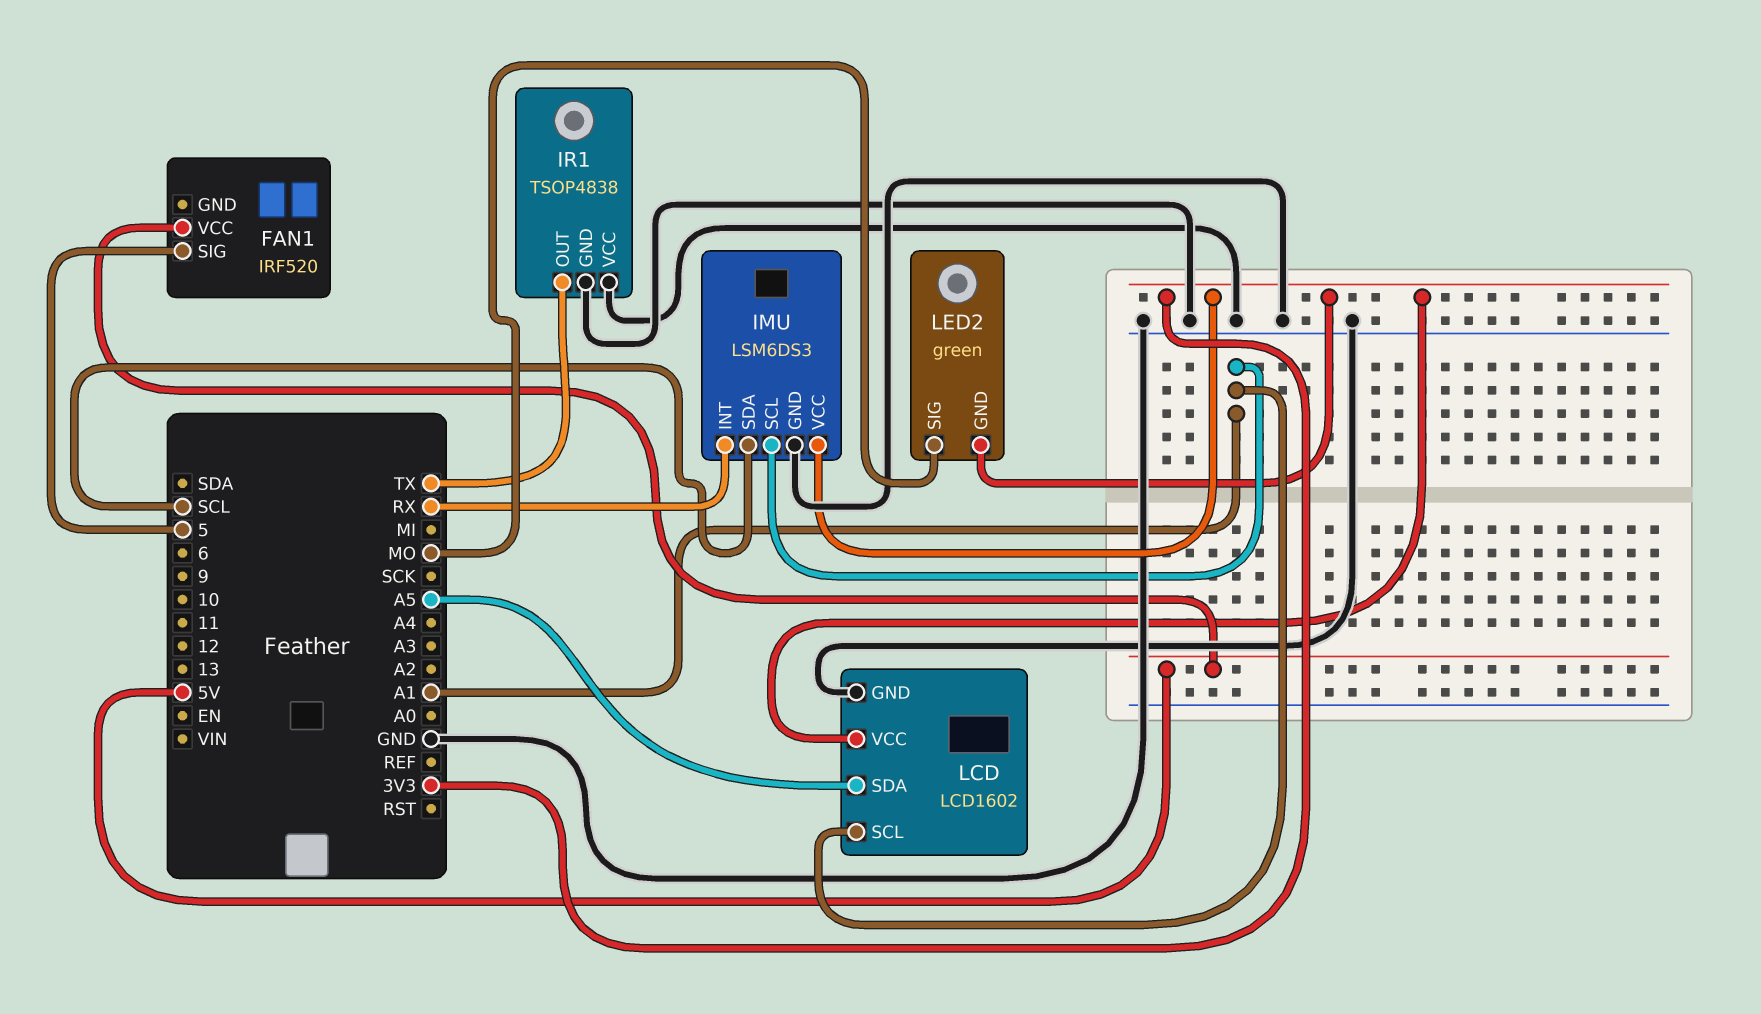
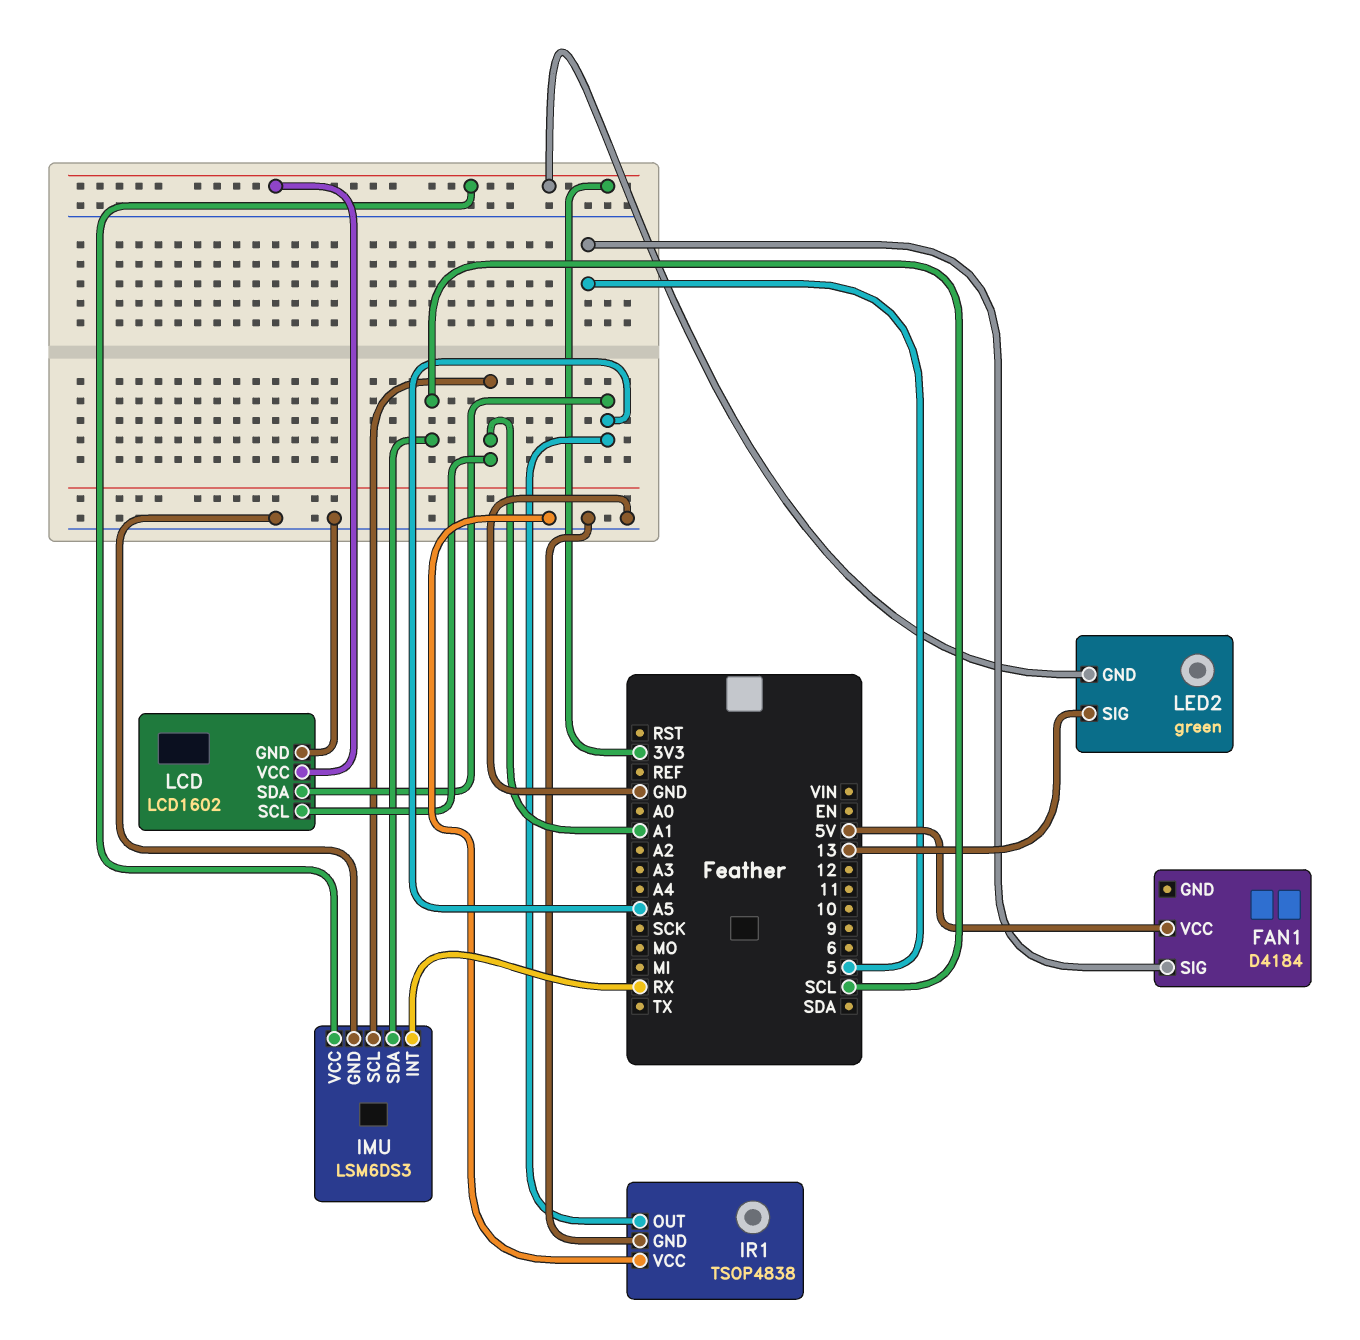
FAN1: IRF520 -> D4184
IR1 pin OUT: TX -> A5
LED2 pin SIG: MO -> 13

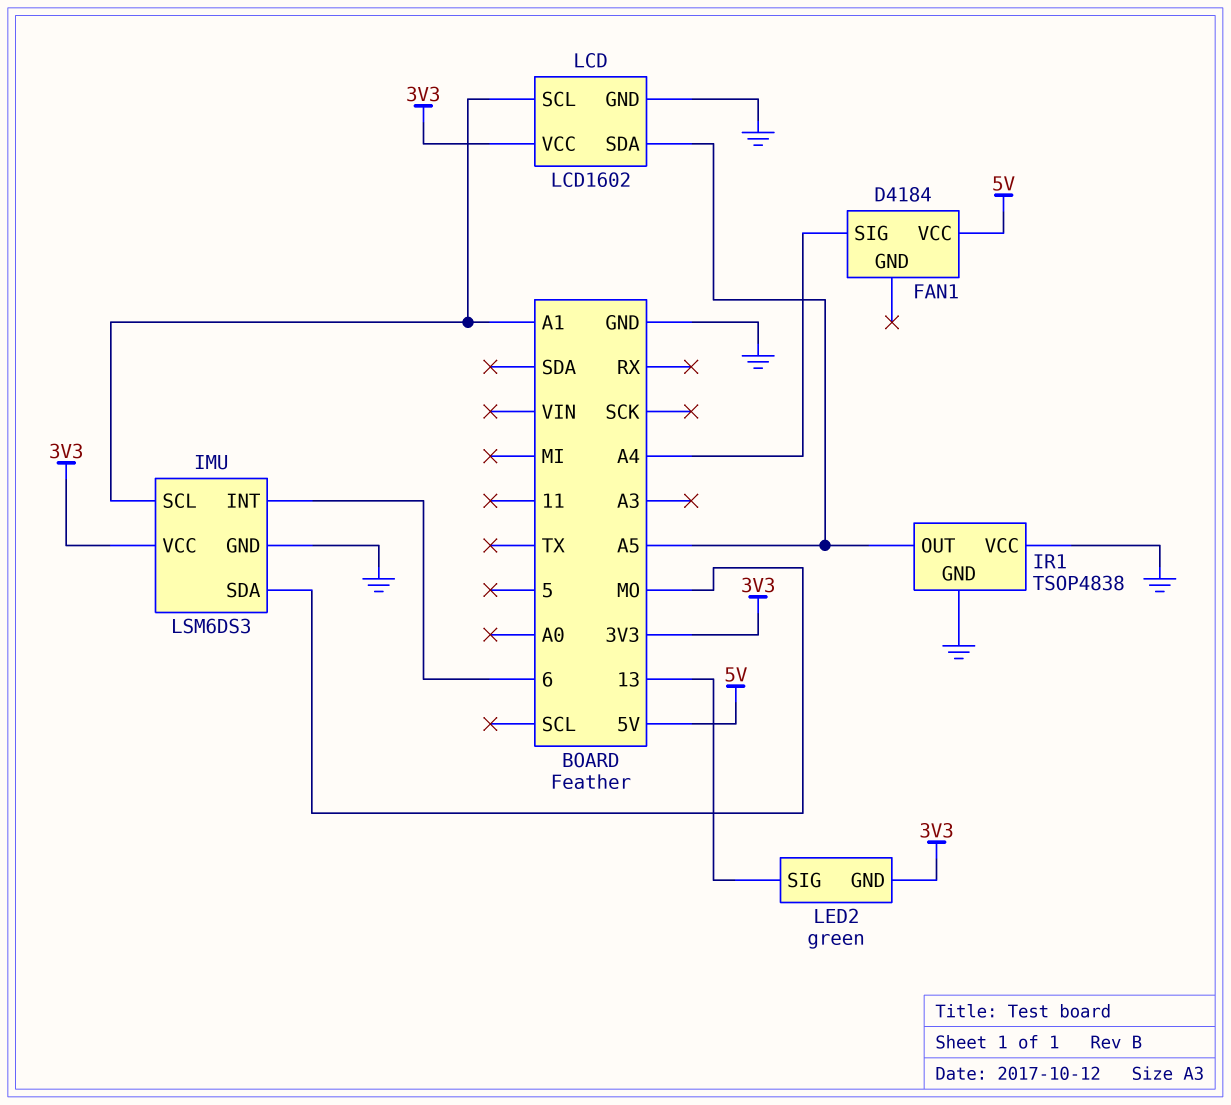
FAN1 pin SIG: 5 -> A4
IMU pin INT: RX -> 6
IMU pin SDA: SCL -> MO

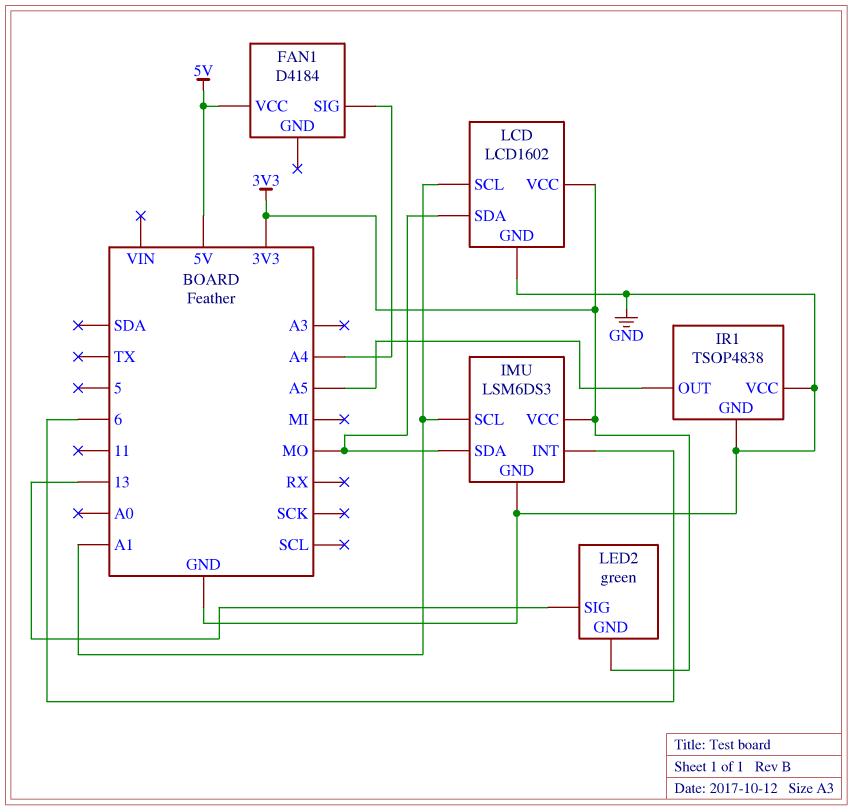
LCD pin SDA: A5 -> MO

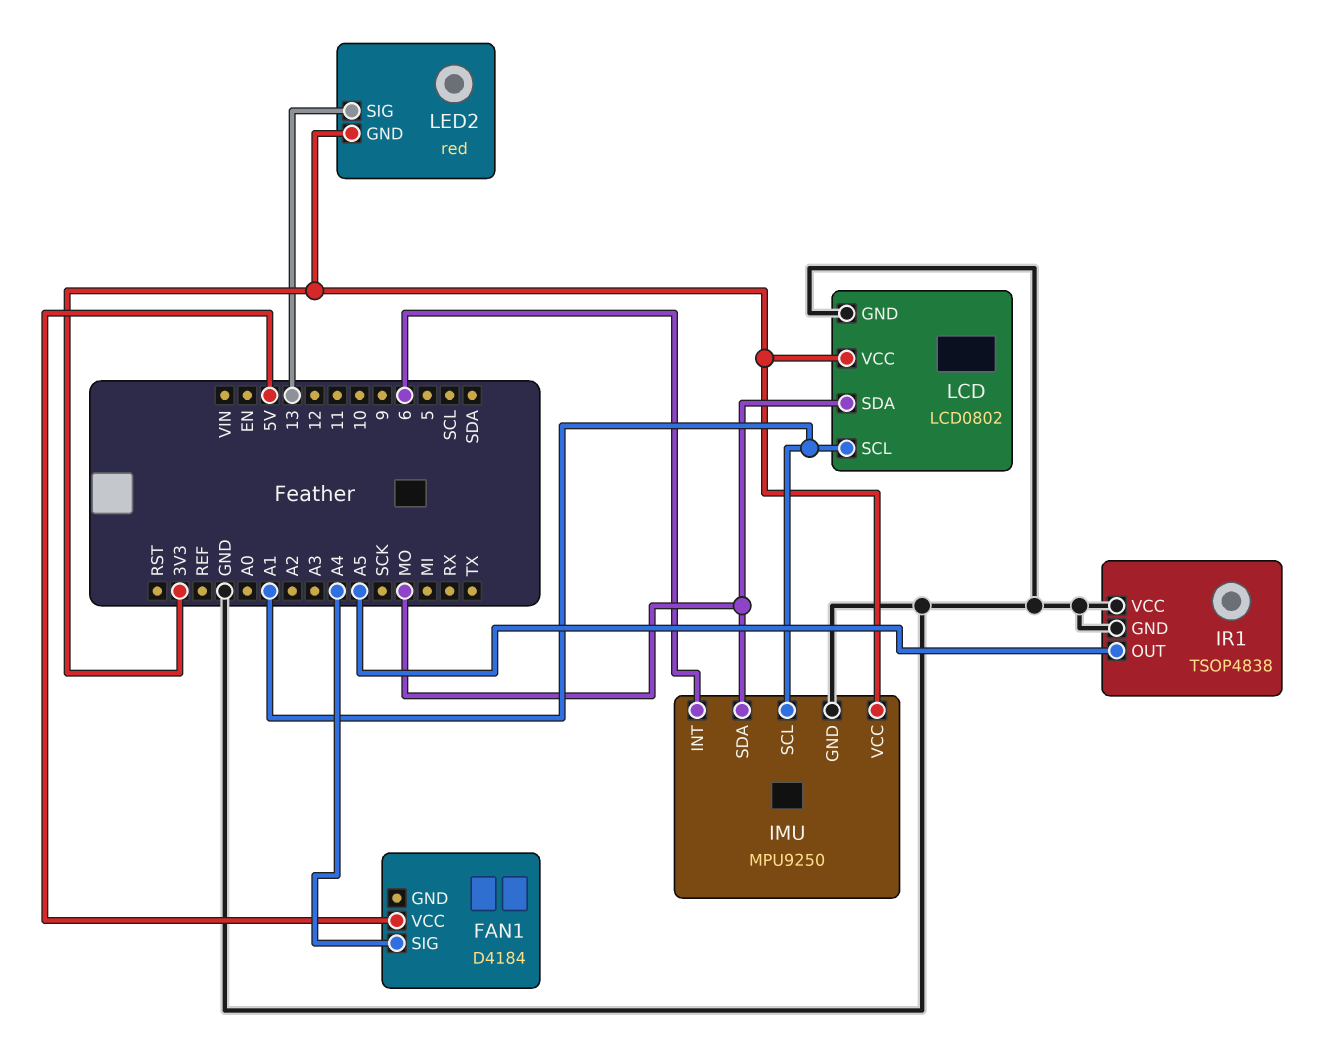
IMU: LSM6DS3 -> MPU9250
LCD: LCD1602 -> LCD0802
LED2: green -> red

